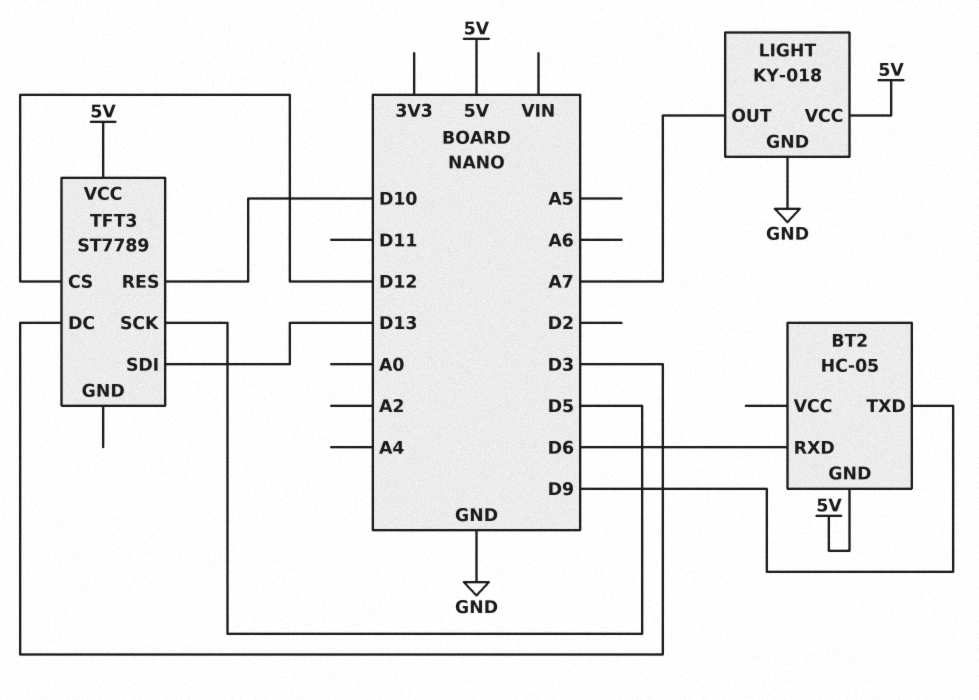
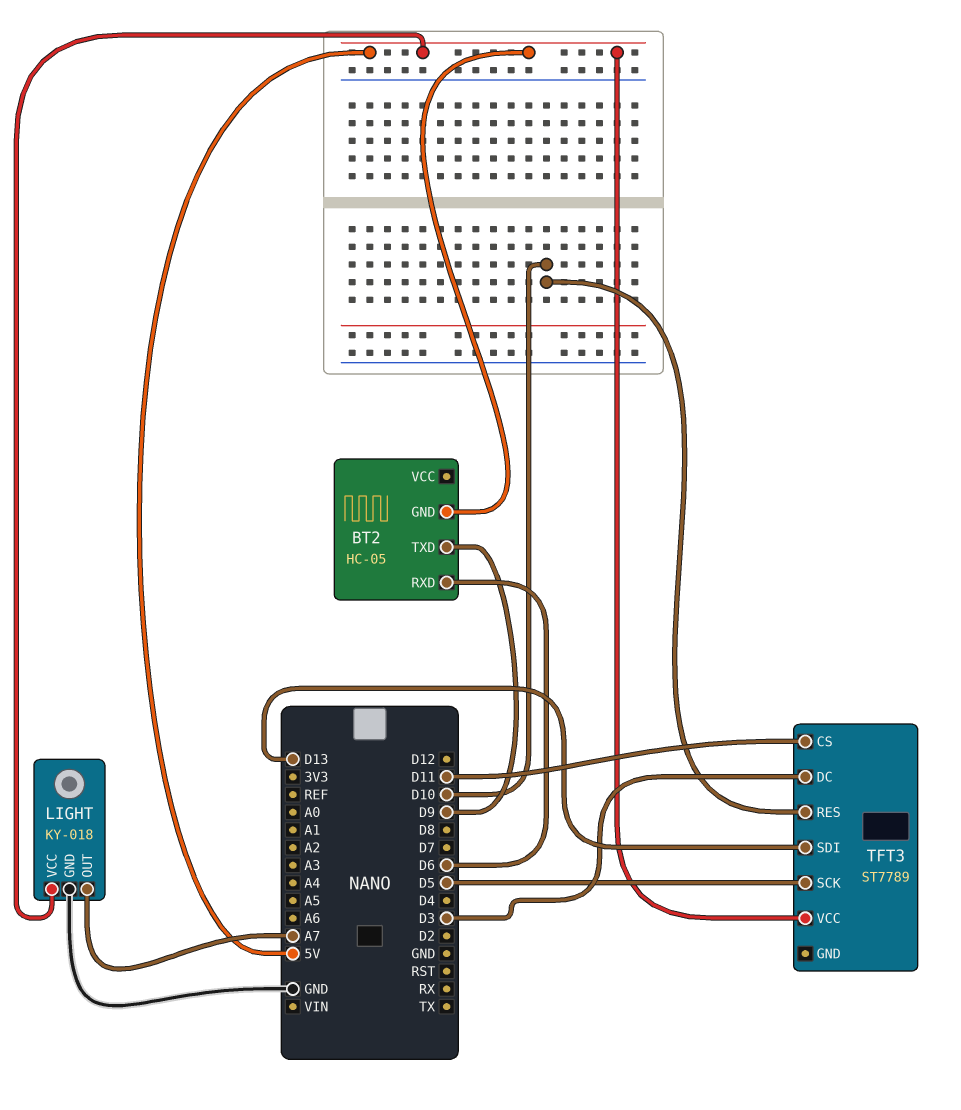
TFT3 pin CS: D12 -> D11

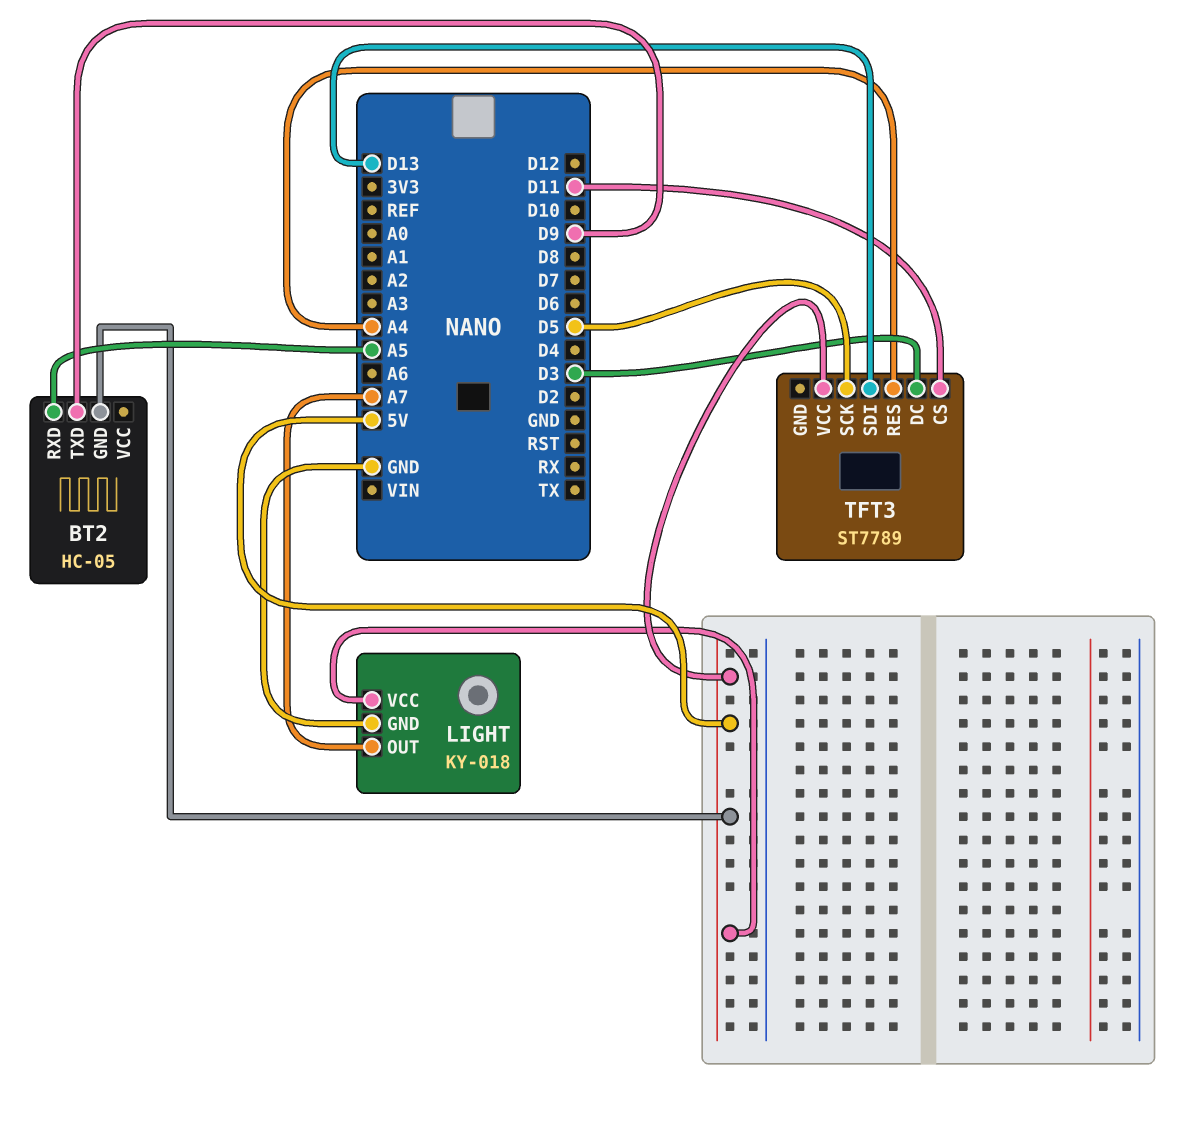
BT2 pin RXD: D6 -> A5
TFT3 pin RES: D10 -> A4

